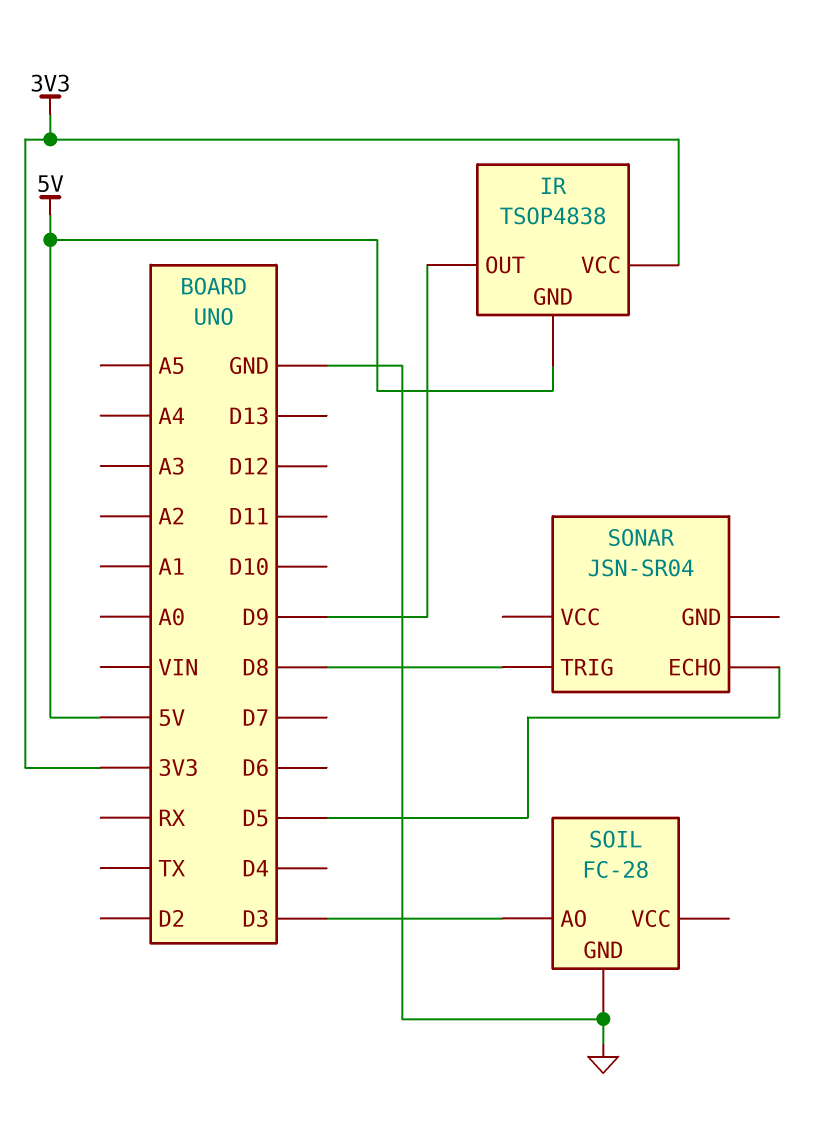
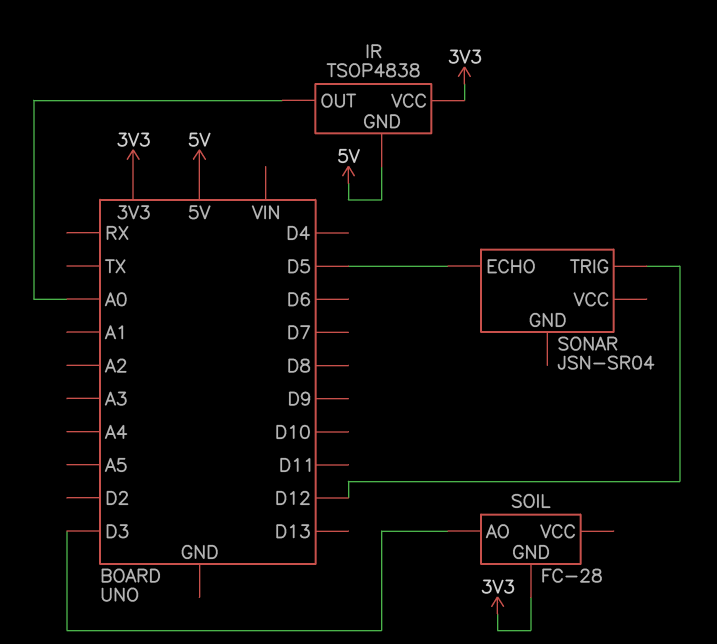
IR pin OUT: D9 -> A0
SOIL pin GND: GND -> 3V3
SONAR pin TRIG: D8 -> D12

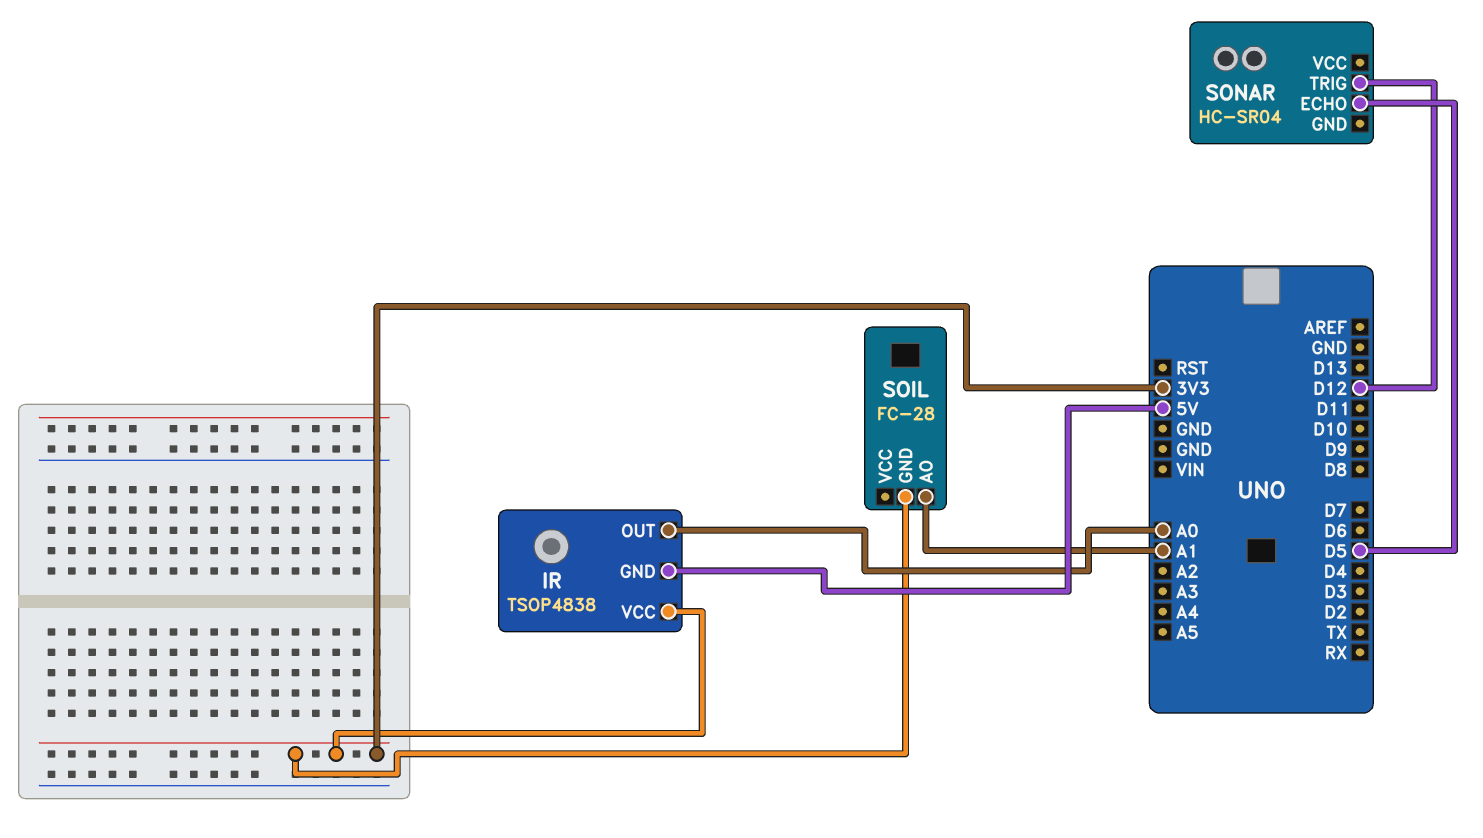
SOIL pin AO: D3 -> A1
SONAR: JSN-SR04 -> HC-SR04

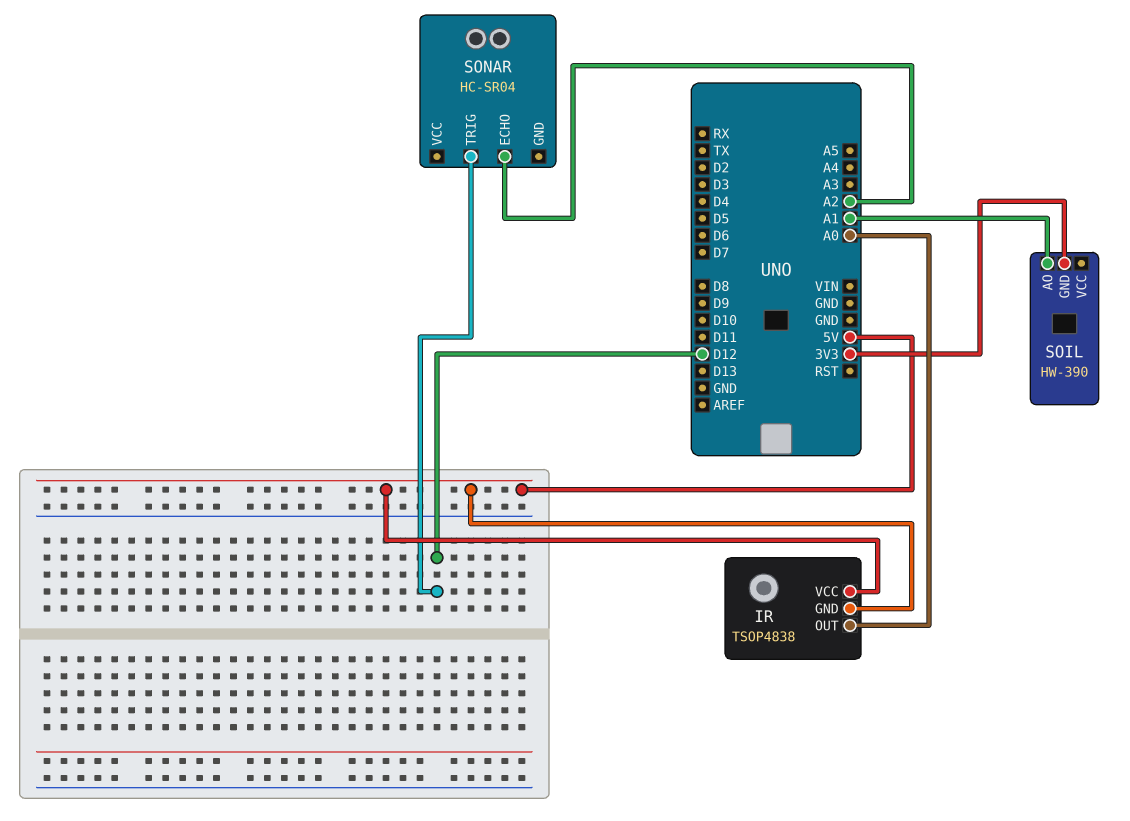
IR pin VCC: 3V3 -> 5V
SOIL: FC-28 -> HW-390
SONAR pin ECHO: D5 -> A2

